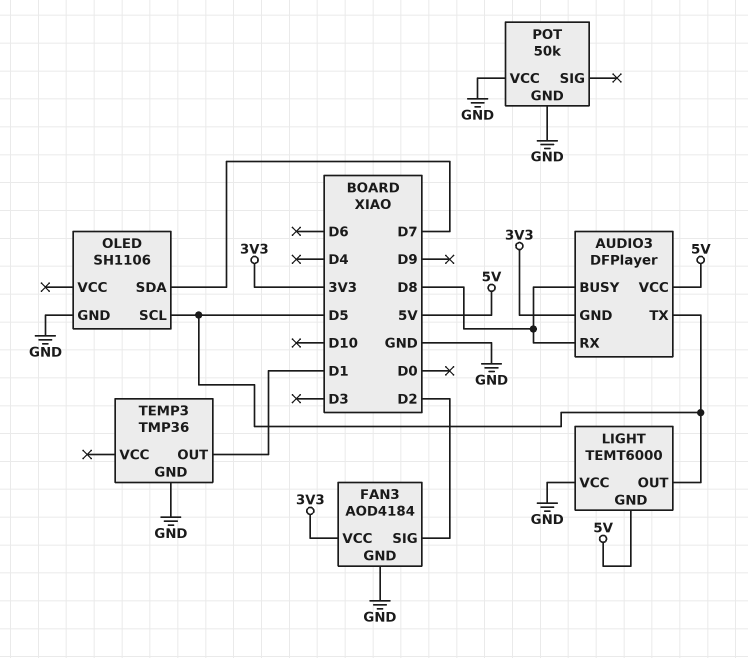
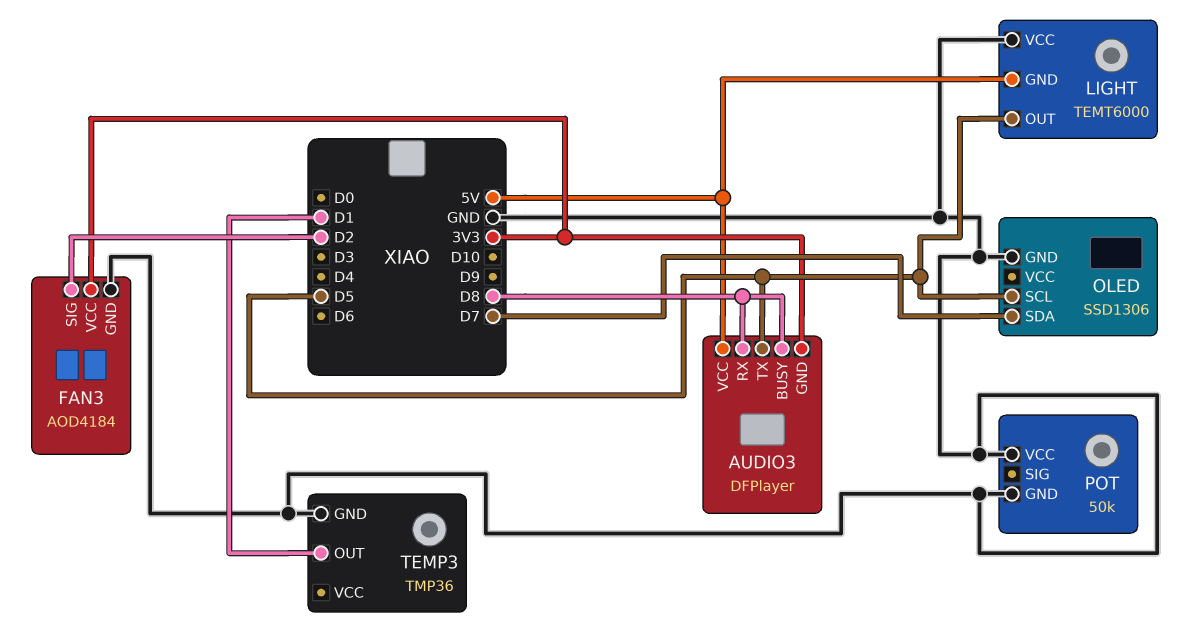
OLED: SH1106 -> SSD1306

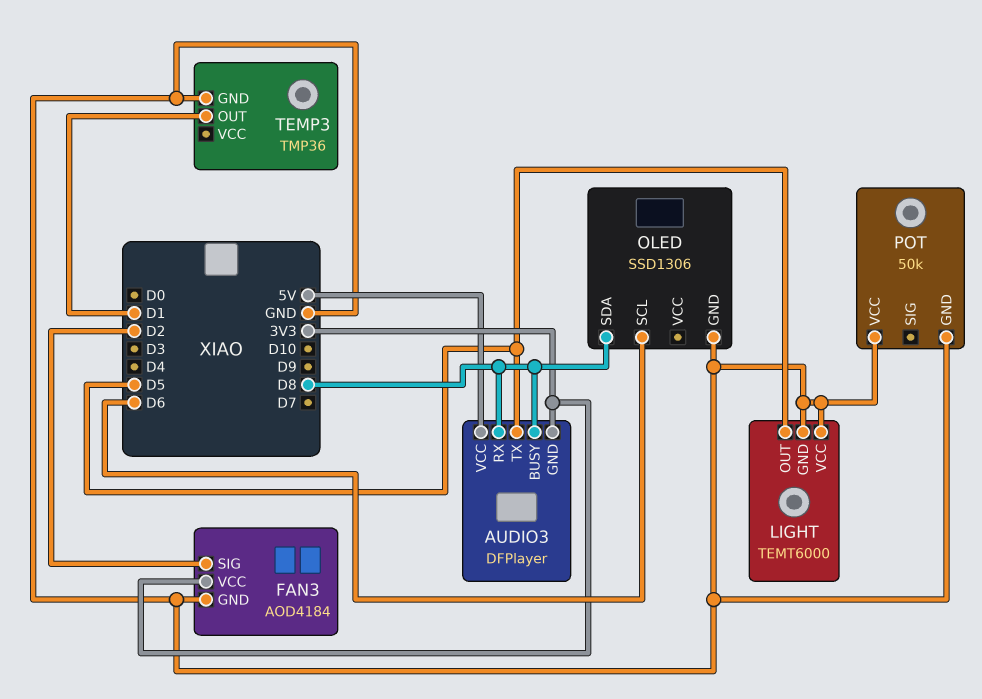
LIGHT pin GND: 5V -> GND
OLED pin SCL: D5 -> D6
OLED pin SDA: D7 -> D8

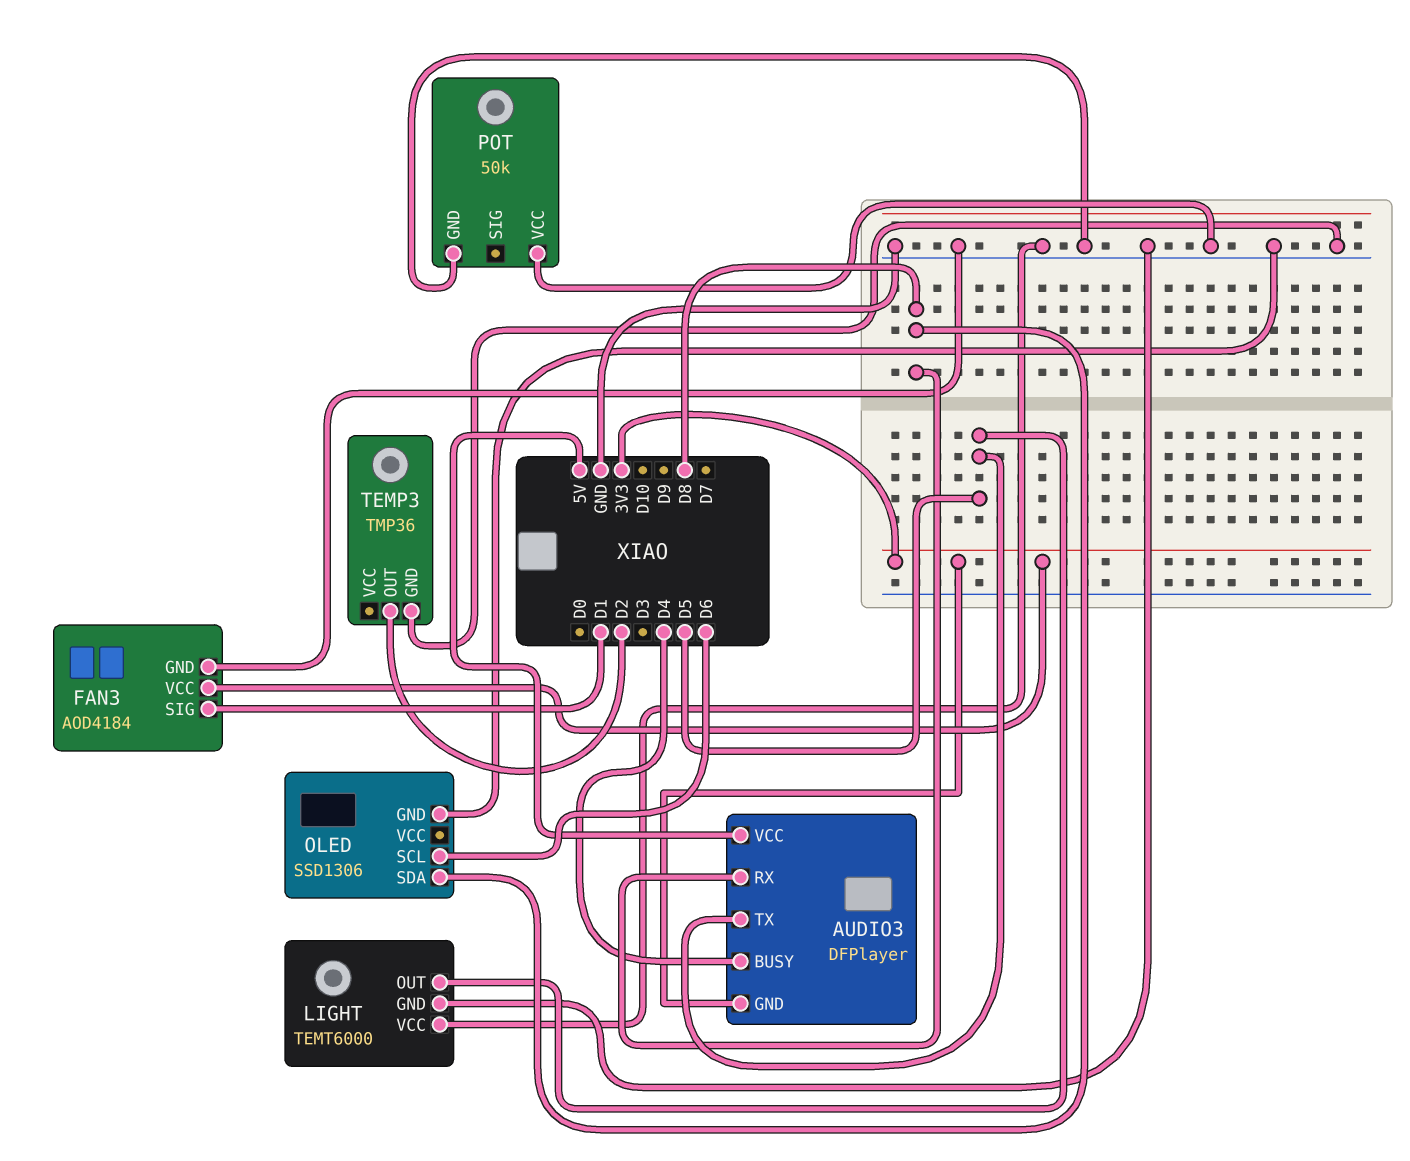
AUDIO3 pin BUSY: D8 -> D4
FAN3 pin SIG: D2 -> D1
TEMP3 pin OUT: D1 -> D2

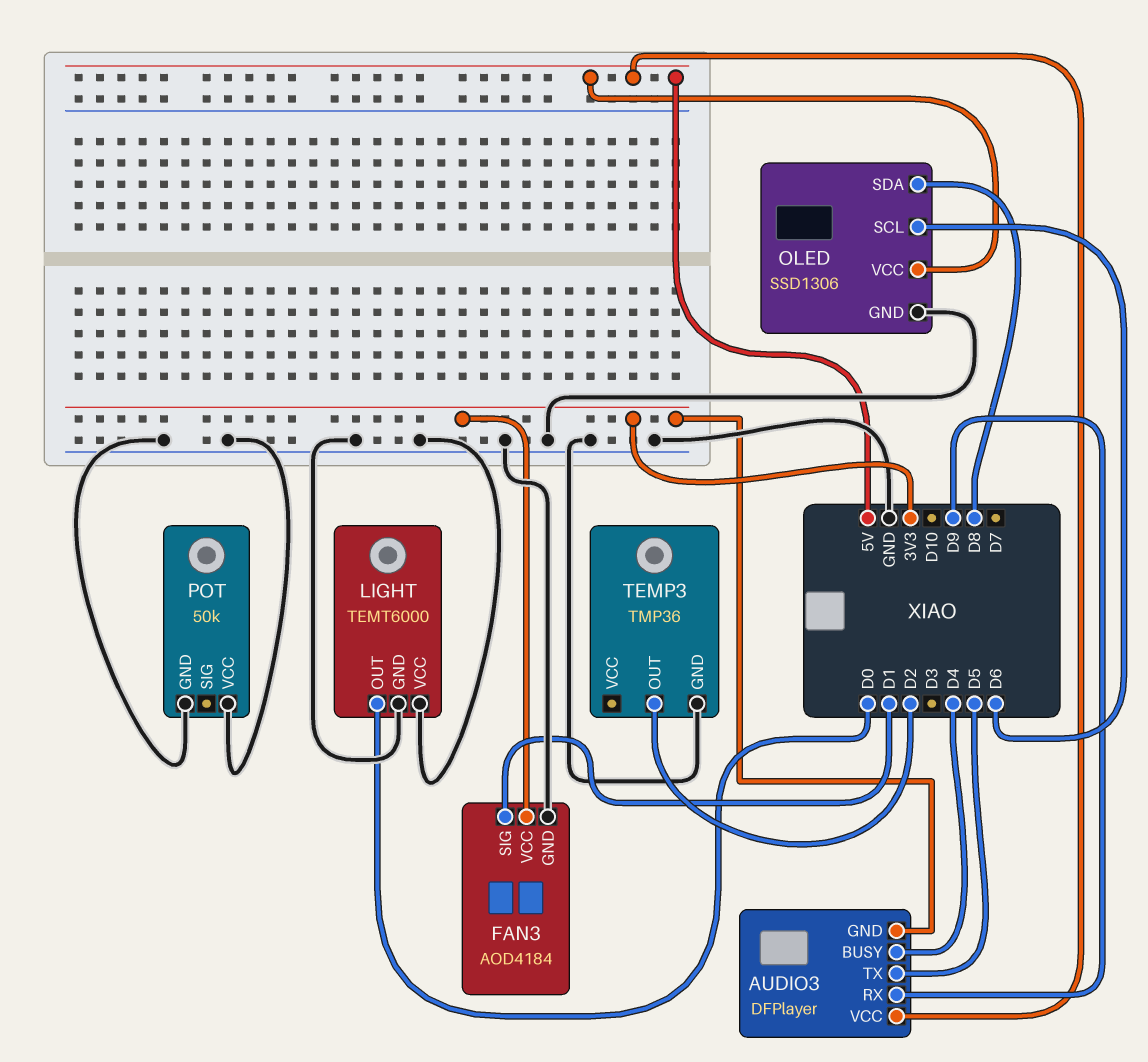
AUDIO3 pin RX: D8 -> D9
LIGHT pin OUT: D5 -> D0
OLED pin VCC: none -> 5V

